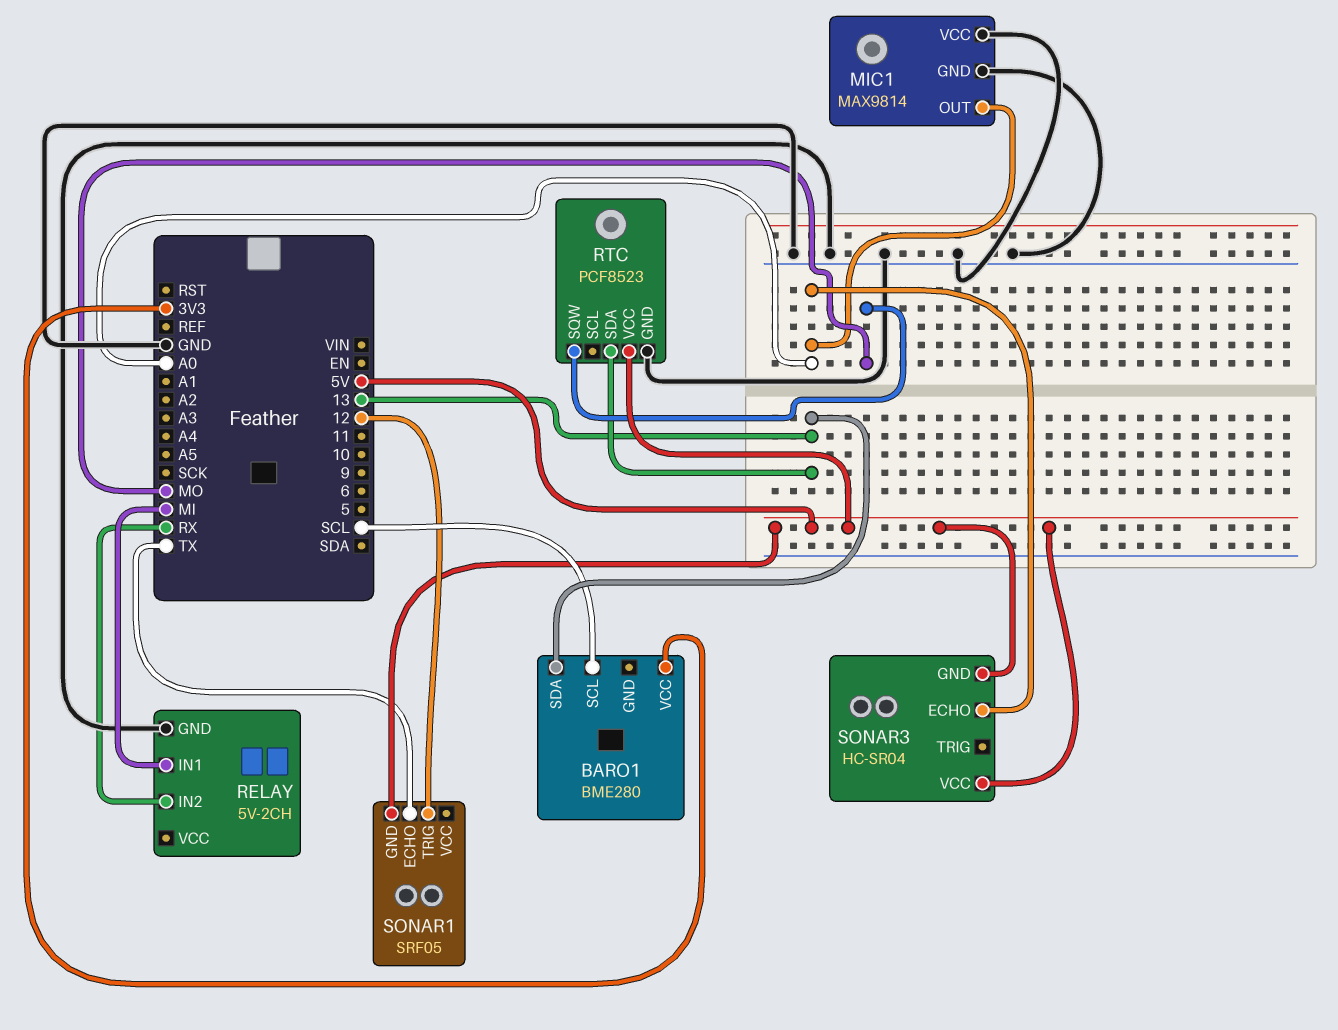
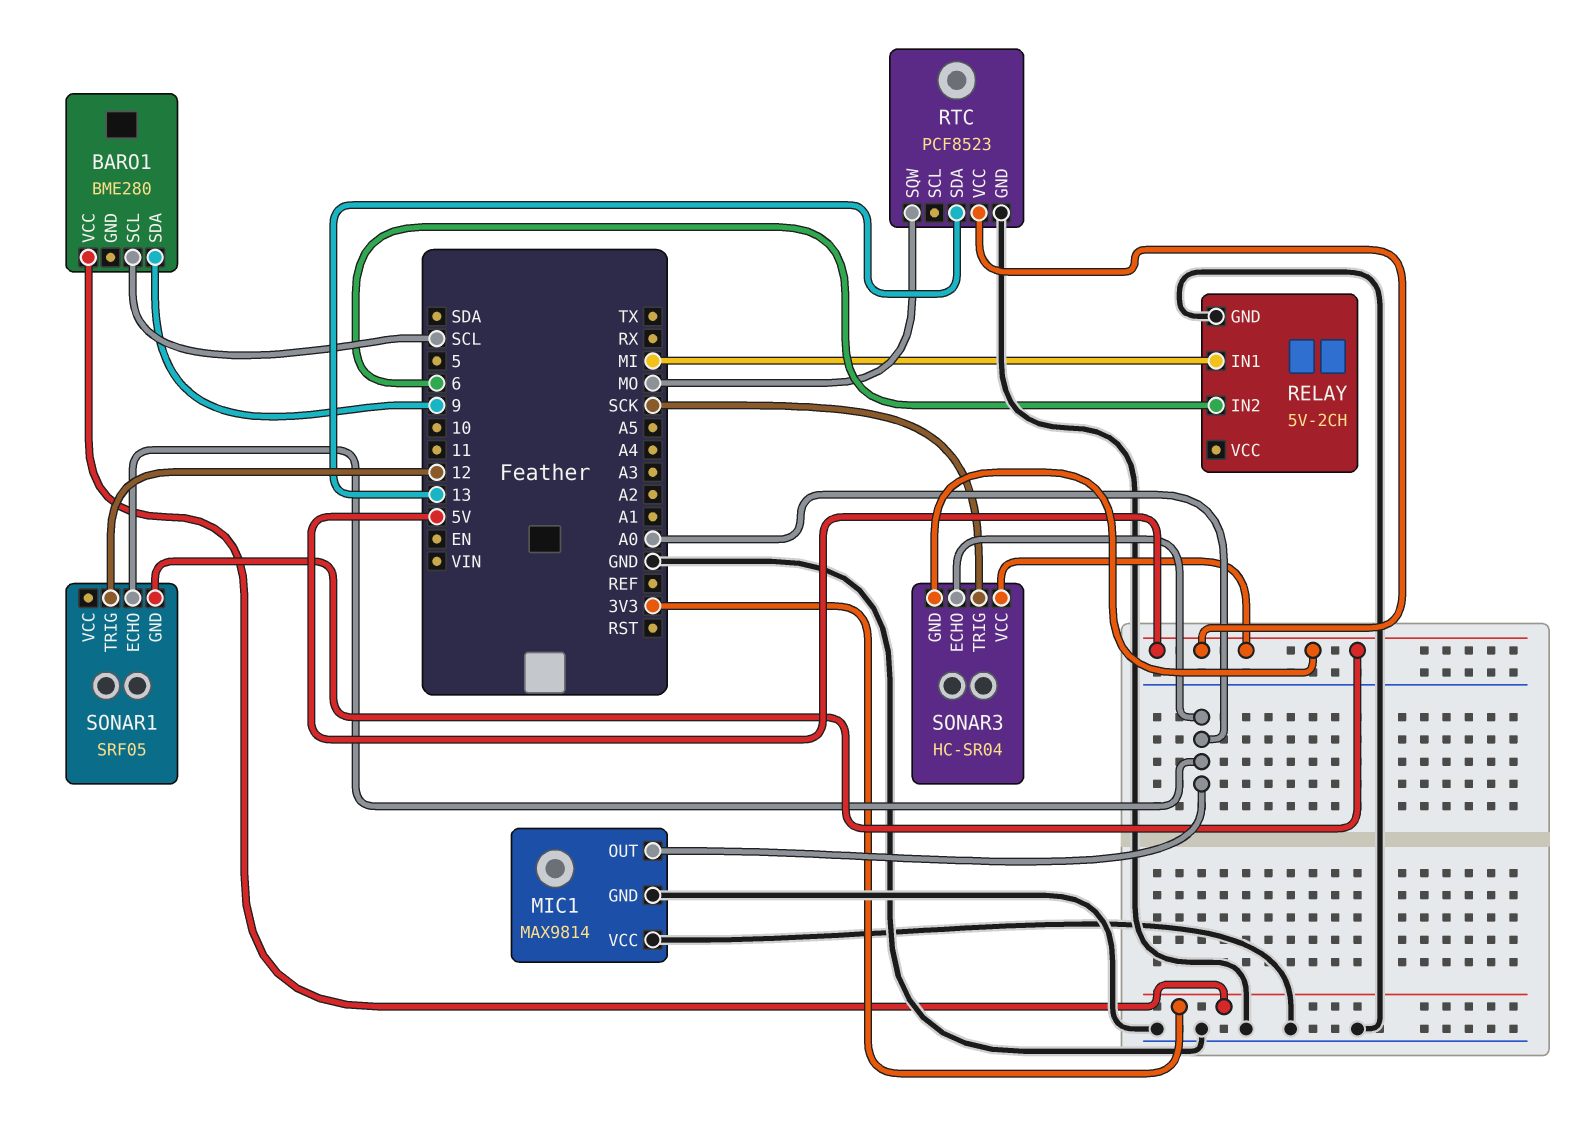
BARO1 pin SDA: 13 -> 9
RELAY pin IN2: RX -> 6
SONAR1 pin ECHO: TX -> A0
SONAR3 pin TRIG: none -> SCK

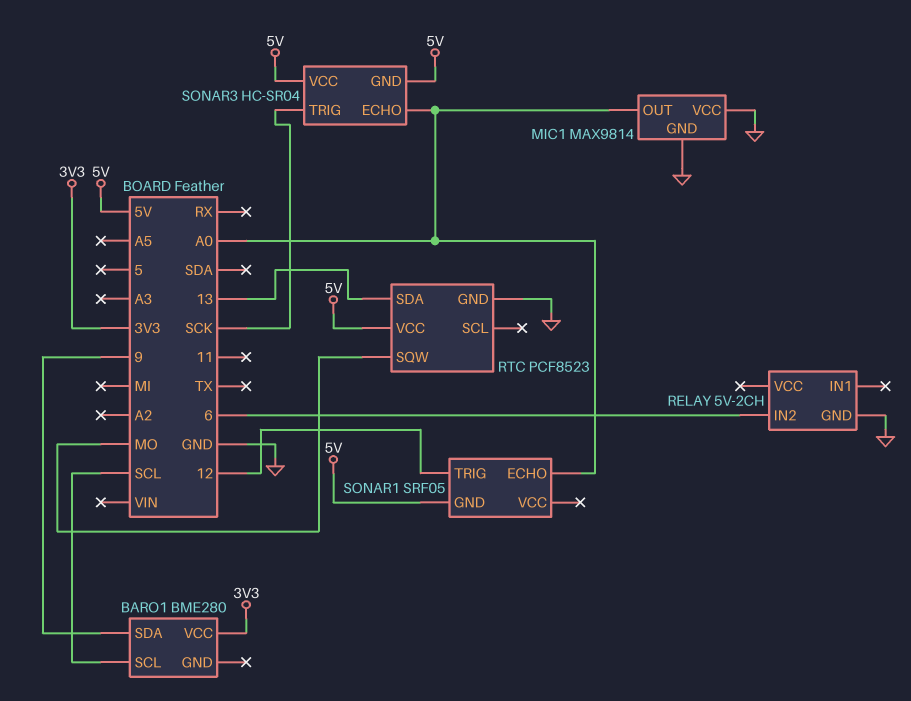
RELAY pin IN1: MI -> none

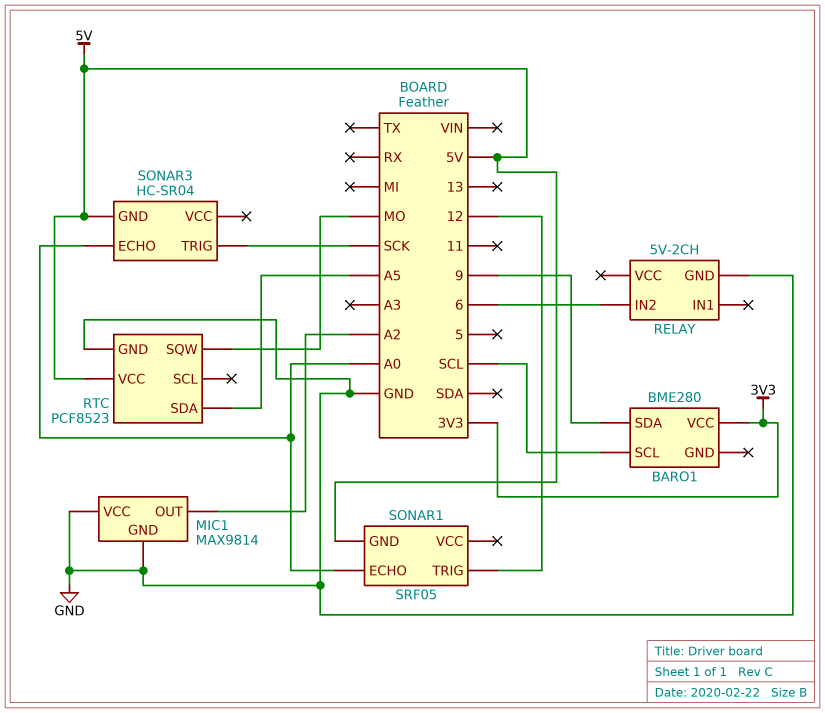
MIC1 pin OUT: A0 -> A2
RTC pin SDA: 13 -> A5
SONAR3 pin VCC: 5V -> none

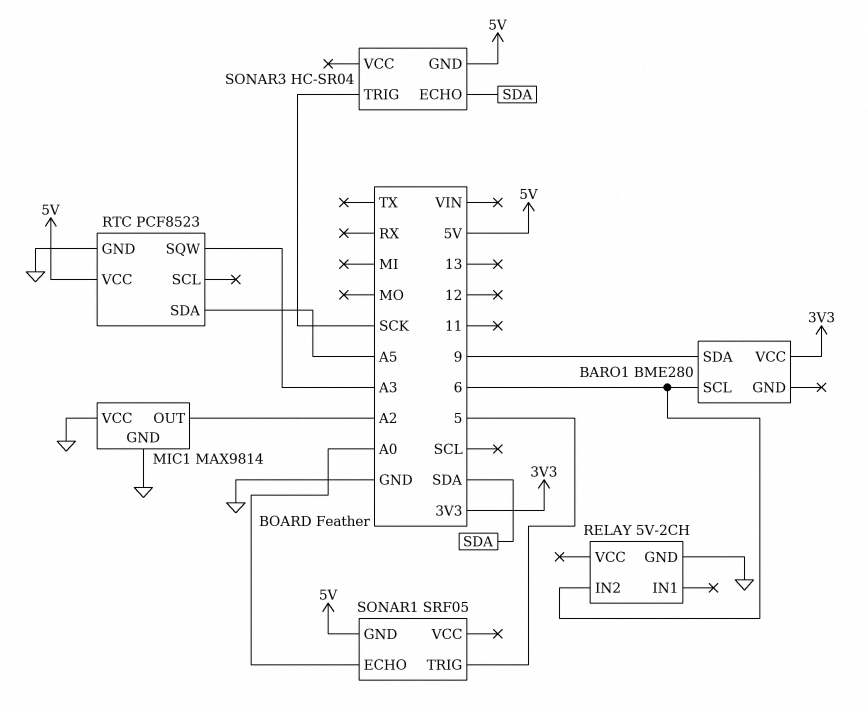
BARO1 pin SCL: SCL -> 6
RTC pin SQW: MO -> A3
SONAR1 pin TRIG: 12 -> 5
SONAR3 pin ECHO: A0 -> SDA

